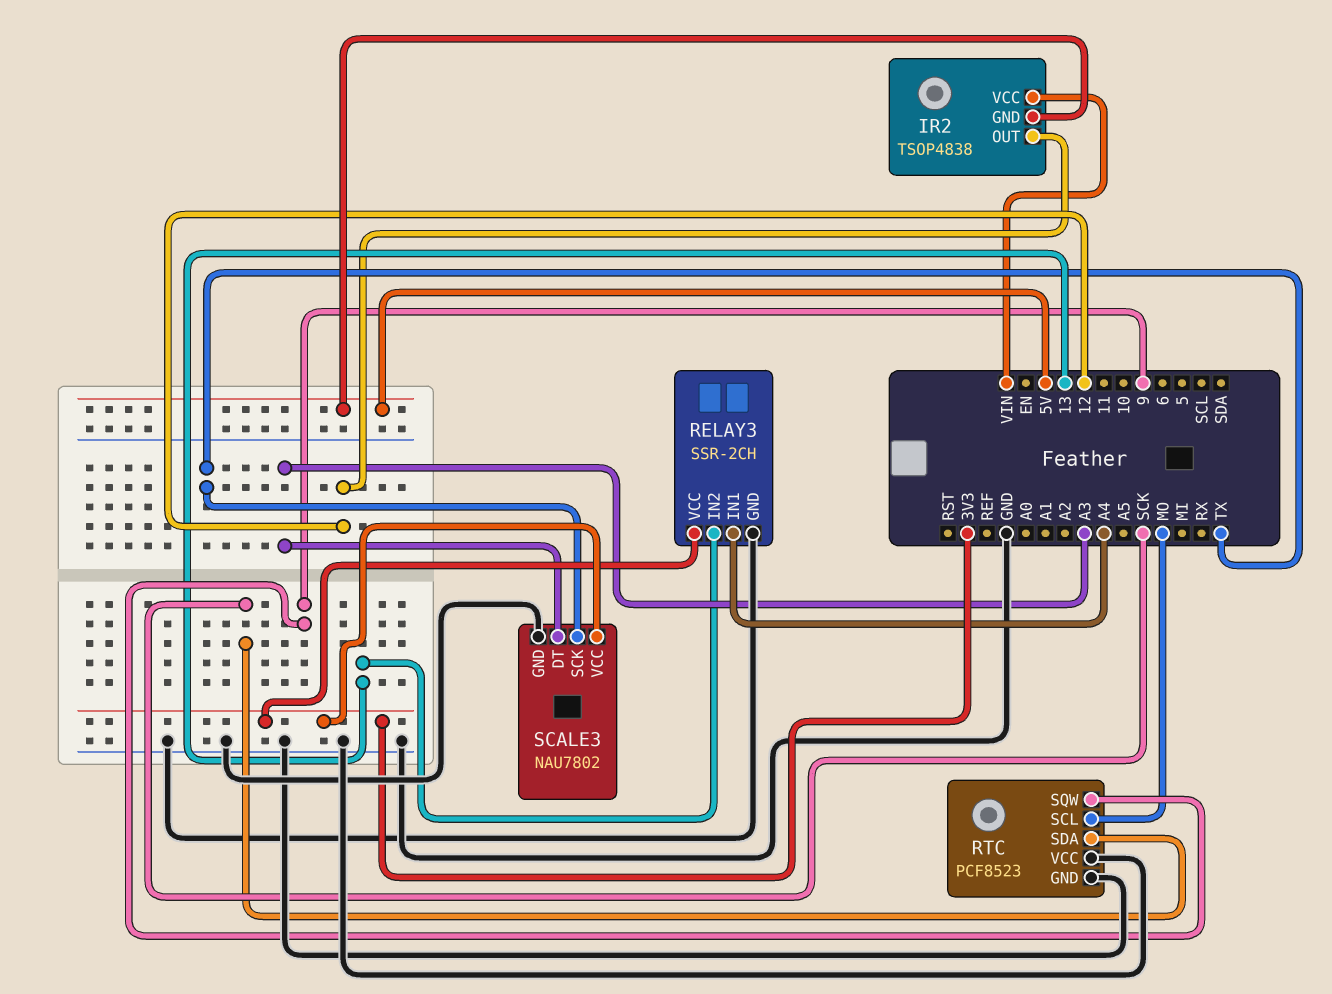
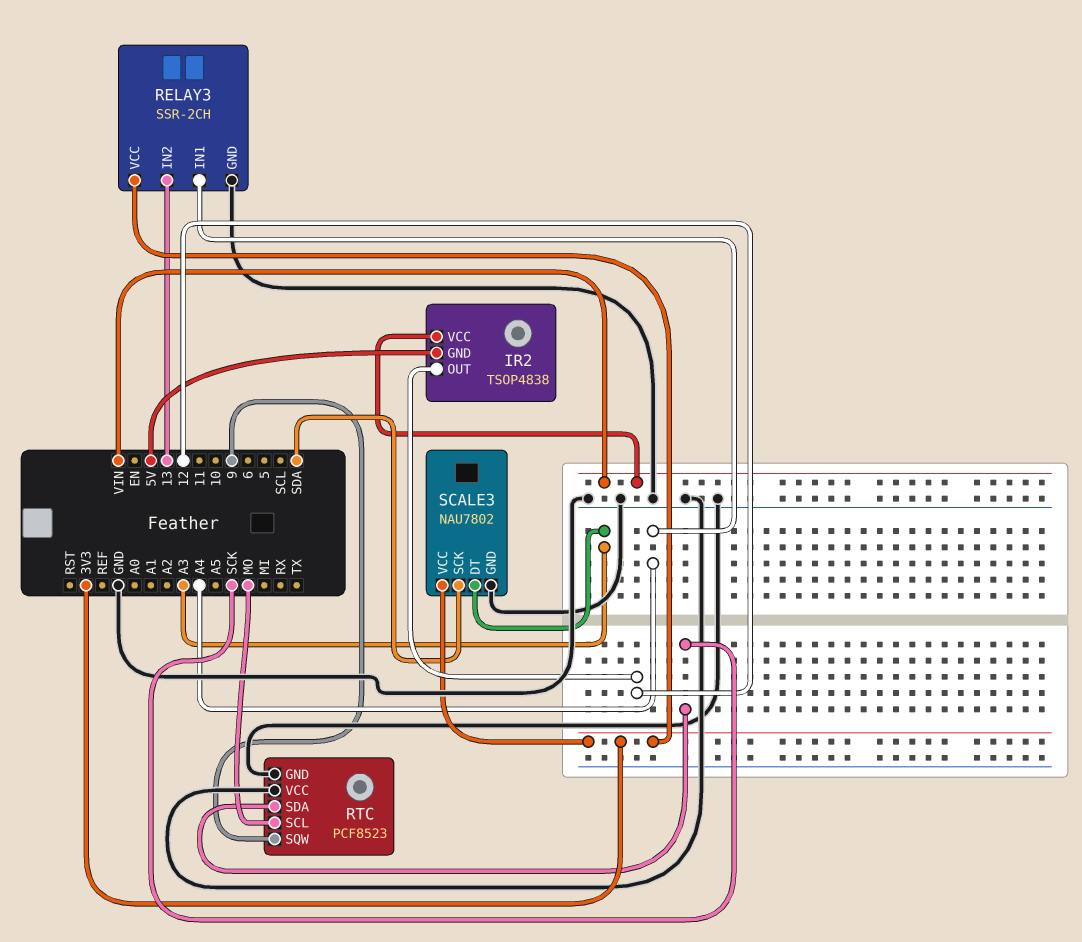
SCALE3 pin SCK: TX -> SDA

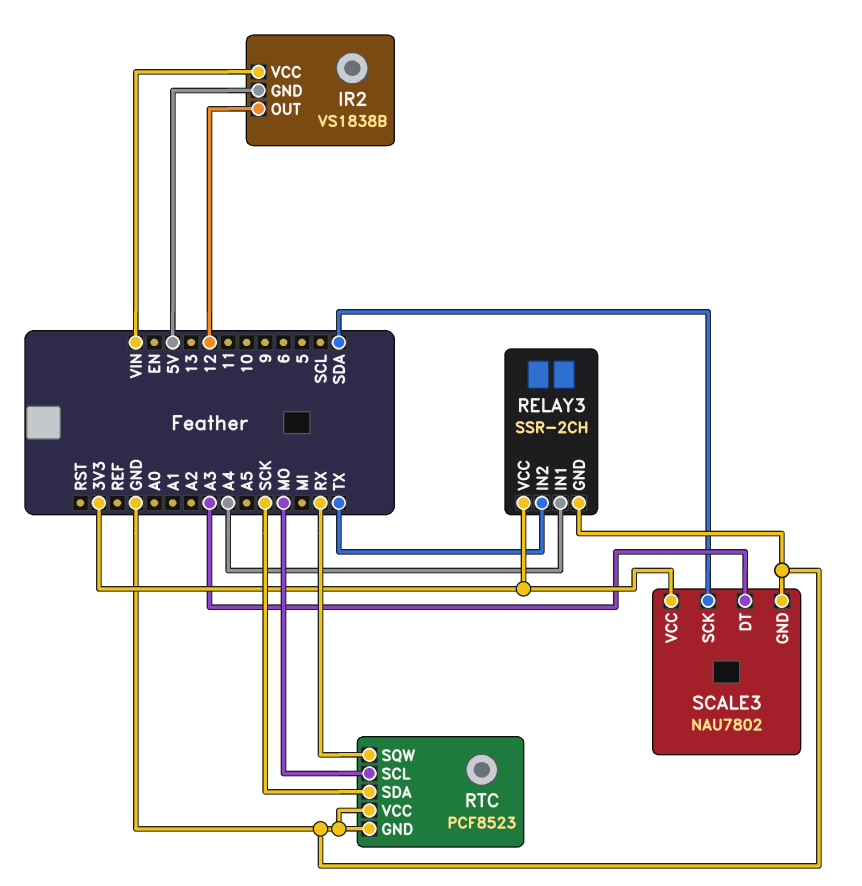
IR2: TSOP4838 -> VS1838B
RELAY3 pin IN2: 13 -> TX
RTC pin SQW: 9 -> RX

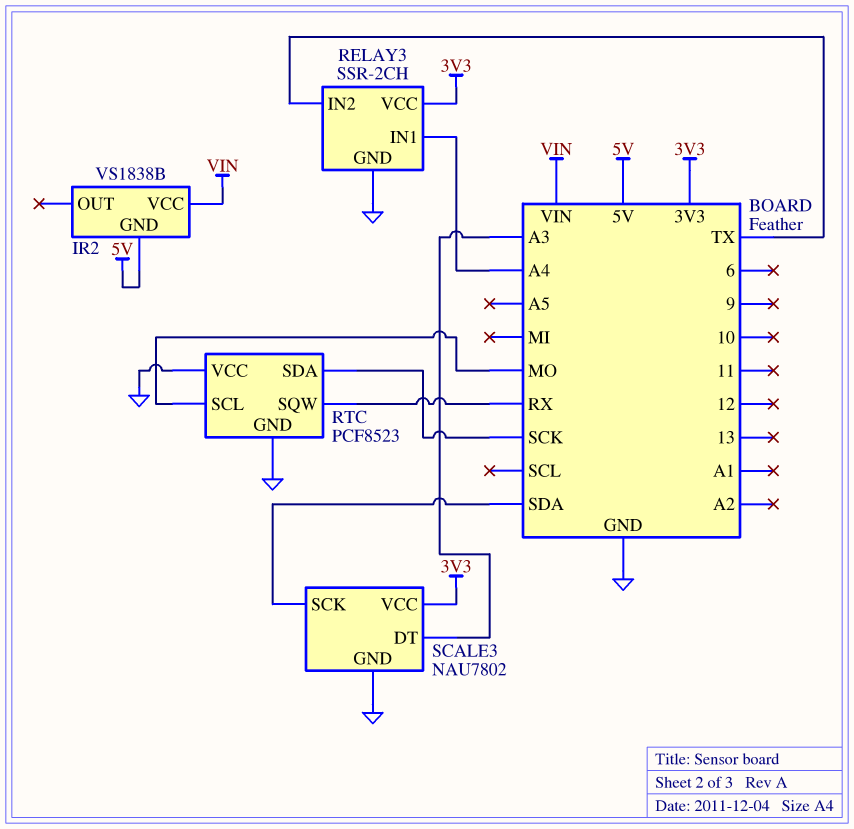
IR2 pin OUT: 12 -> none

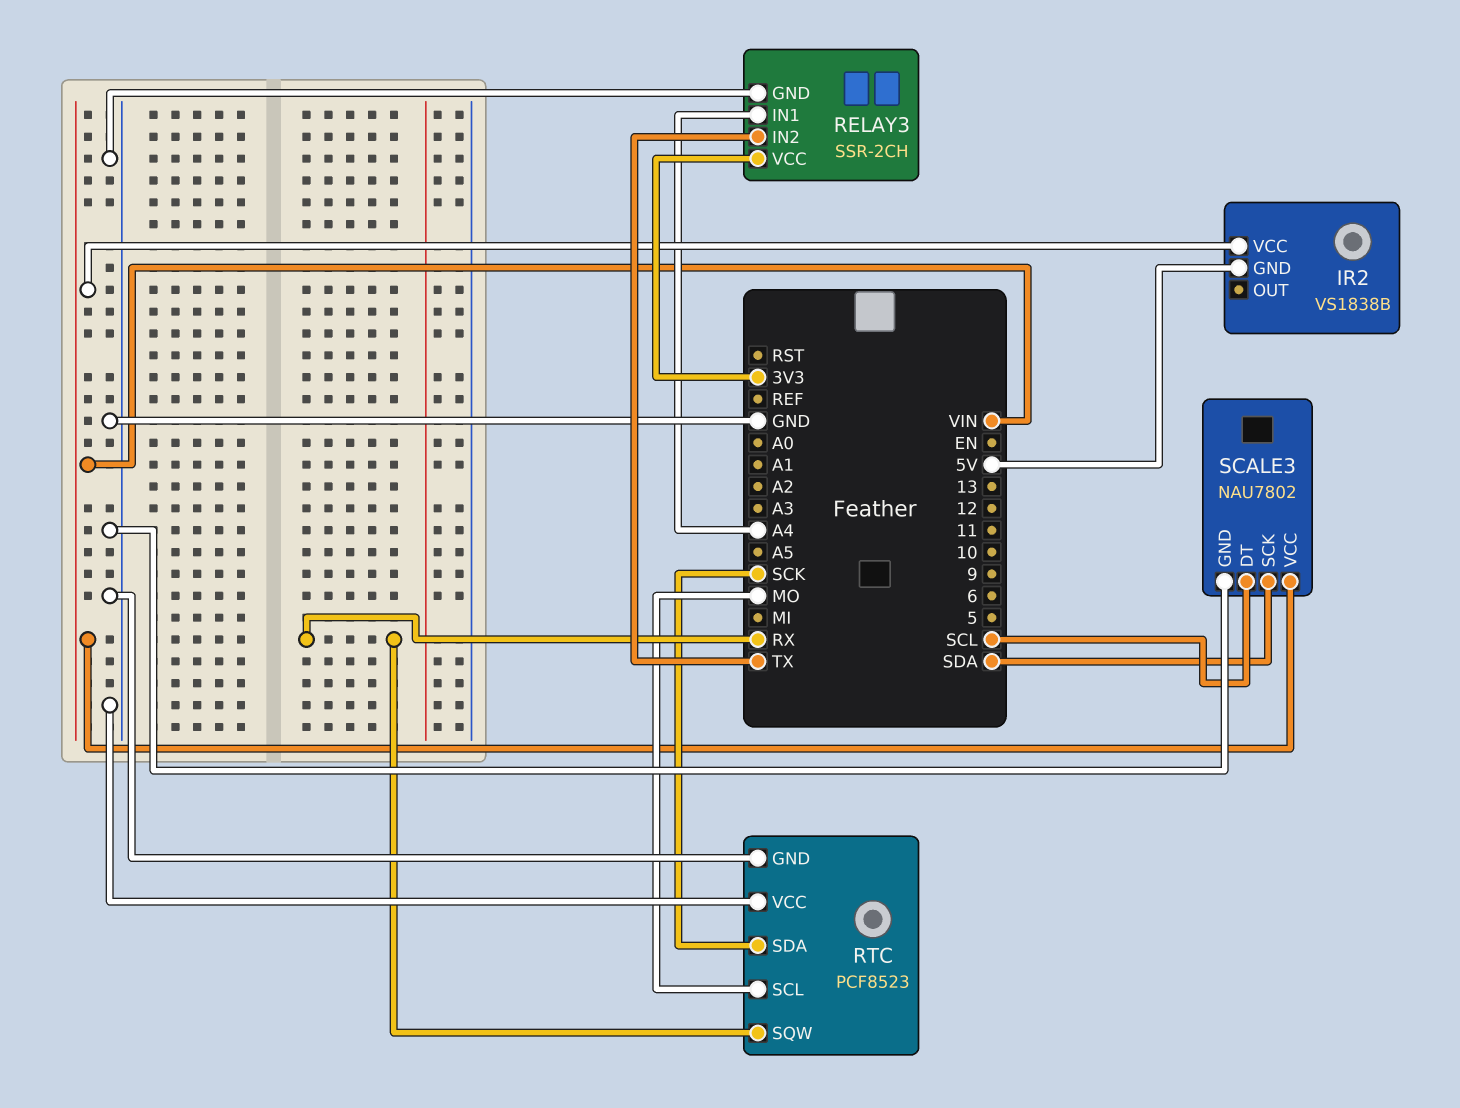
SCALE3 pin DT: A3 -> SCL
SCALE3 pin VCC: 3V3 -> VIN

